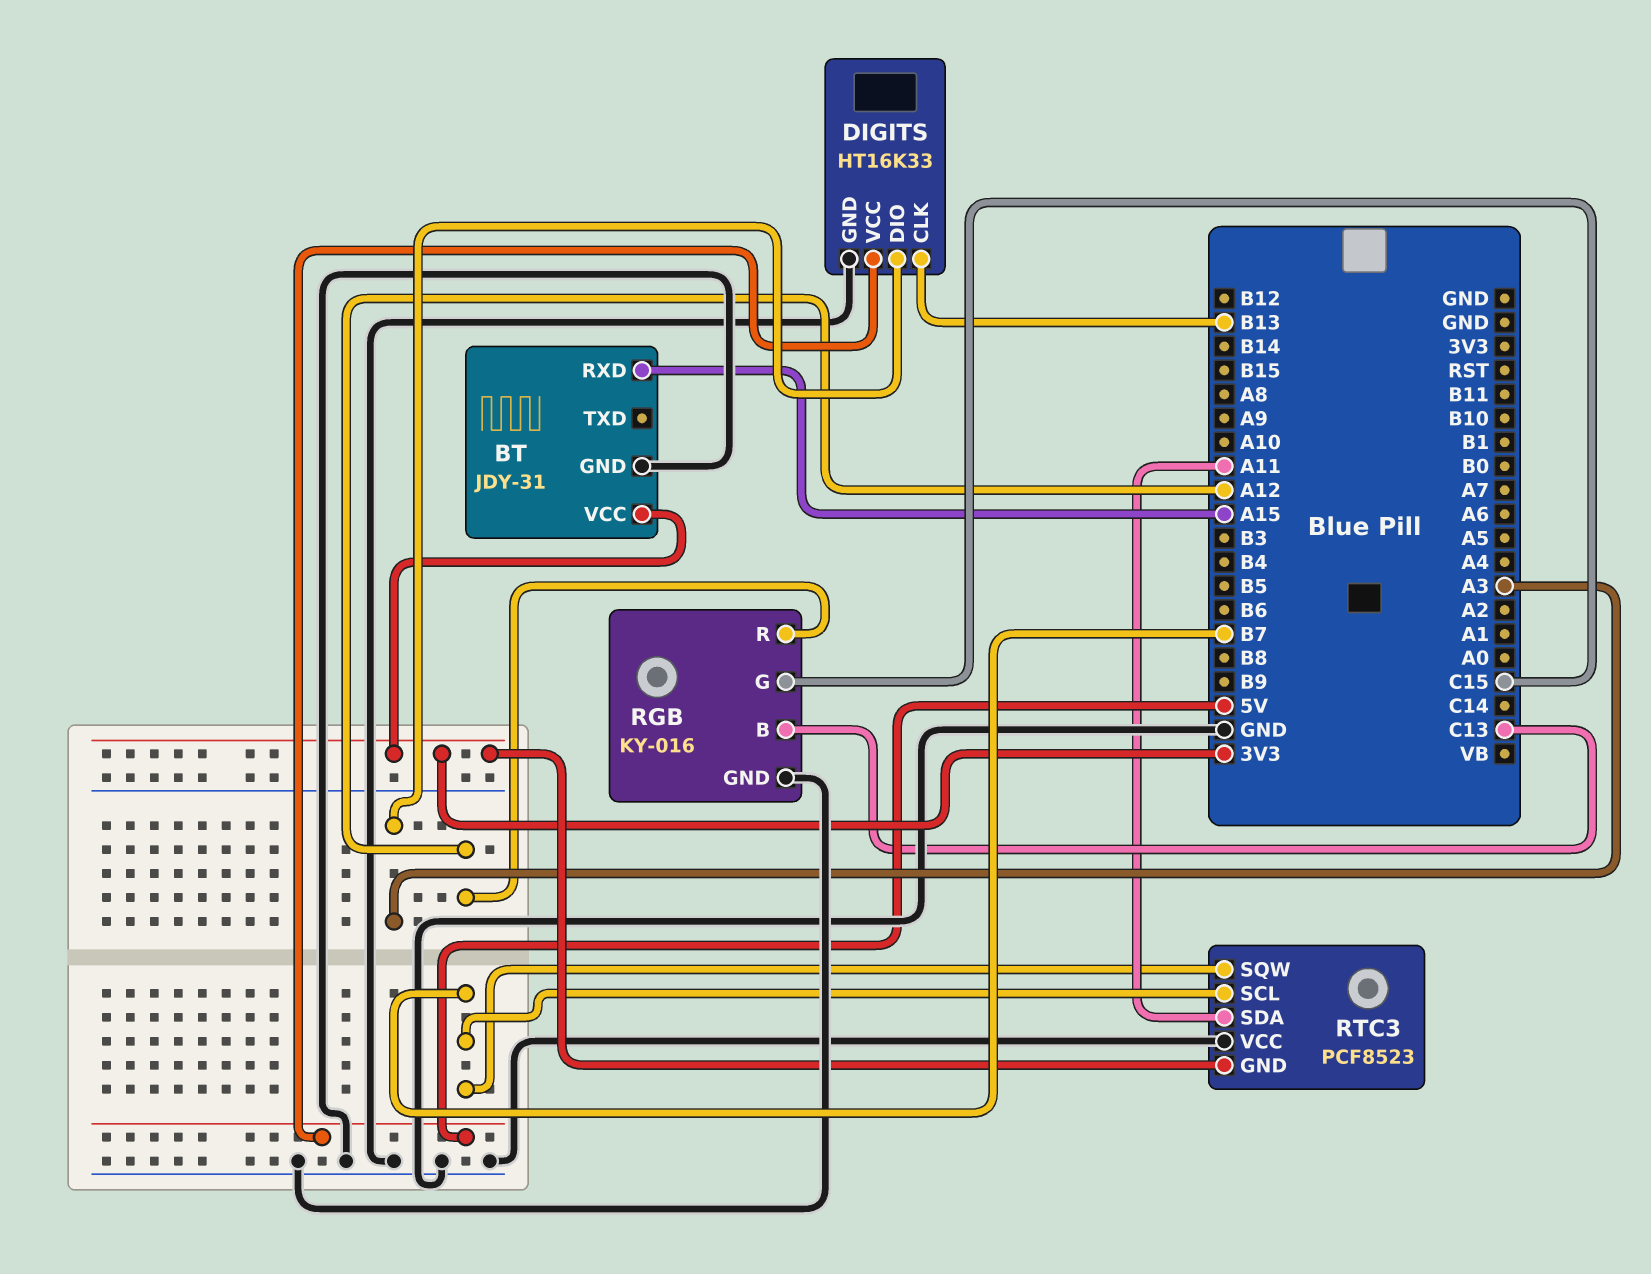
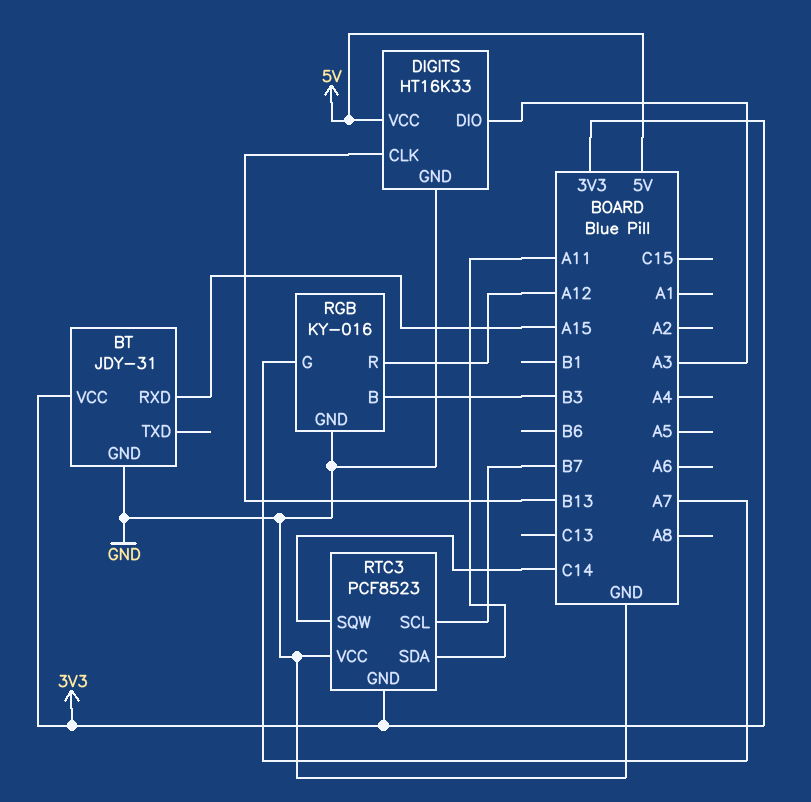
RGB pin B: C13 -> B3
RGB pin G: C15 -> A7
RTC3 pin SQW: B7 -> C14

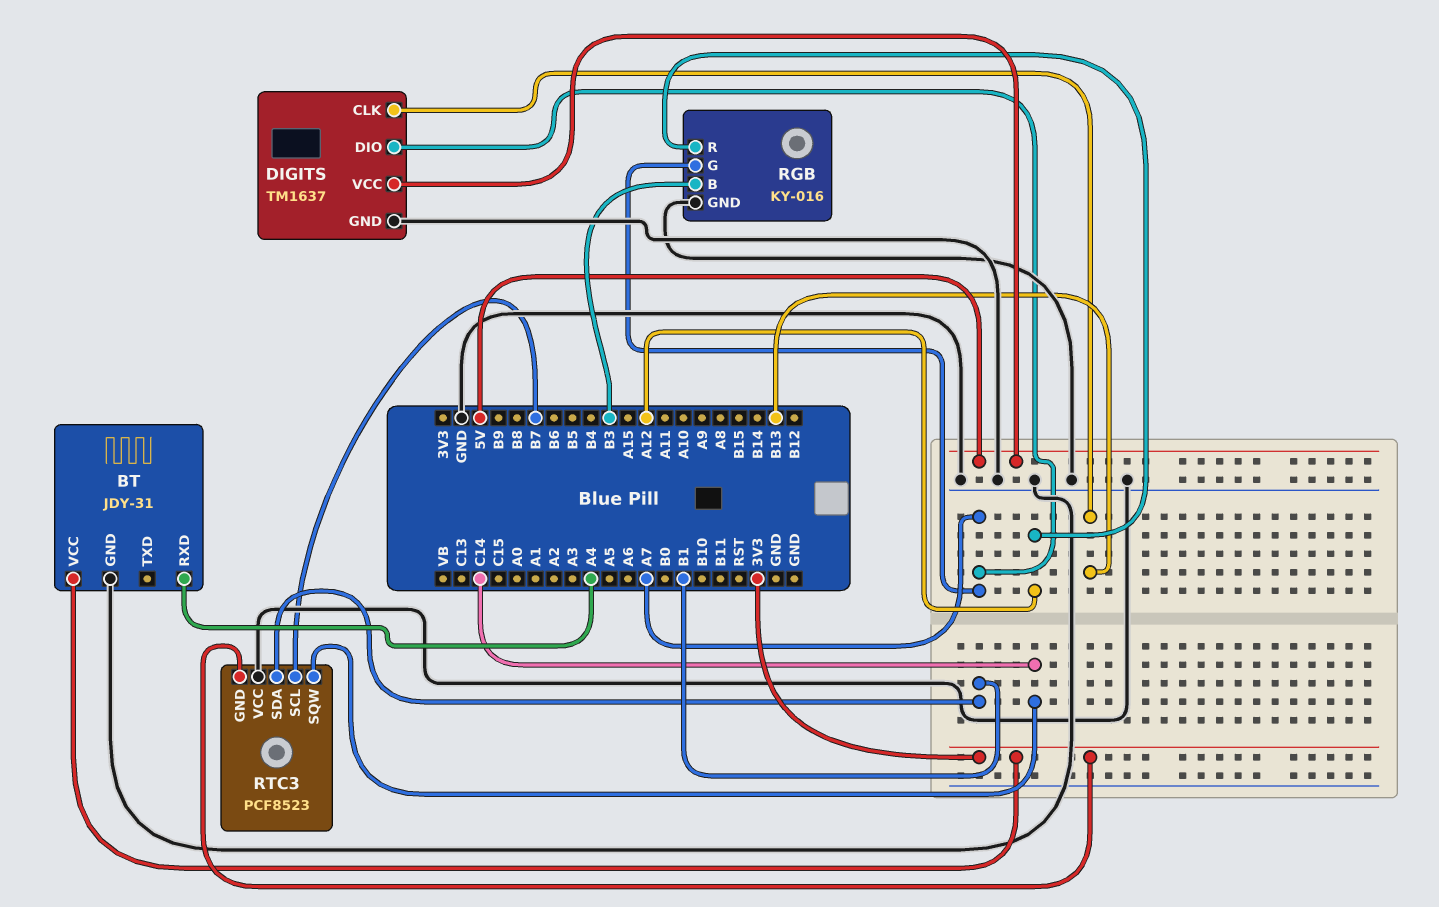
BT pin RXD: A15 -> A4
DIGITS: HT16K33 -> TM1637
DIGITS pin DIO: A3 -> A7
RTC3 pin SDA: A11 -> B1

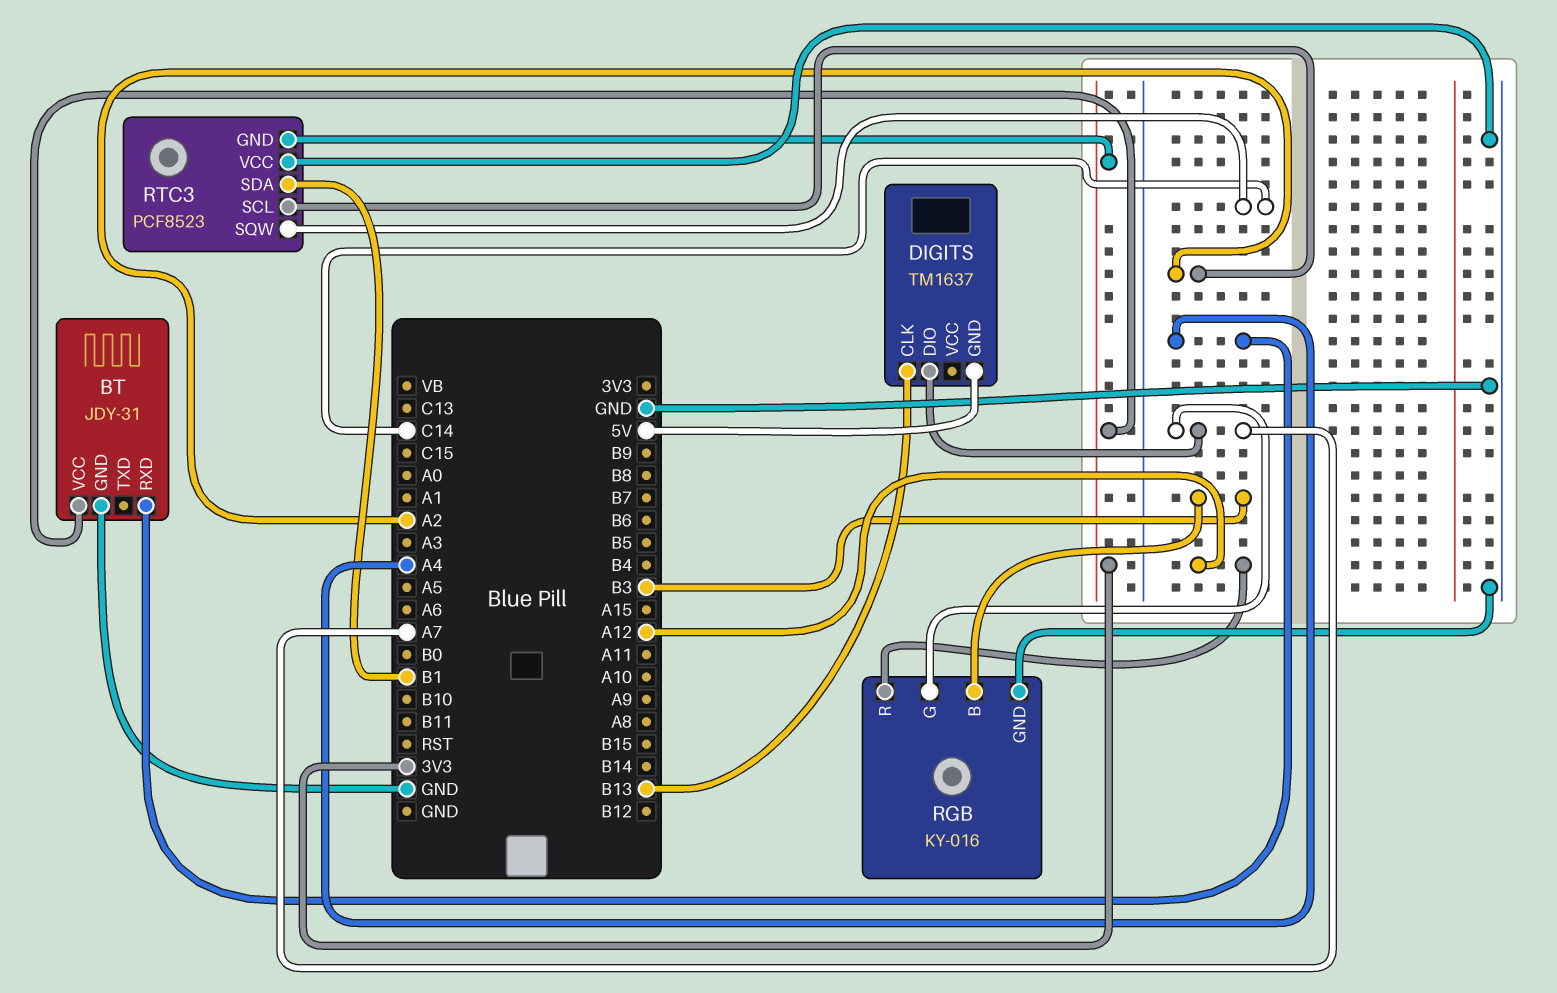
DIGITS pin GND: GND -> 5V
DIGITS pin VCC: 5V -> none
RTC3 pin SCL: B7 -> A2

